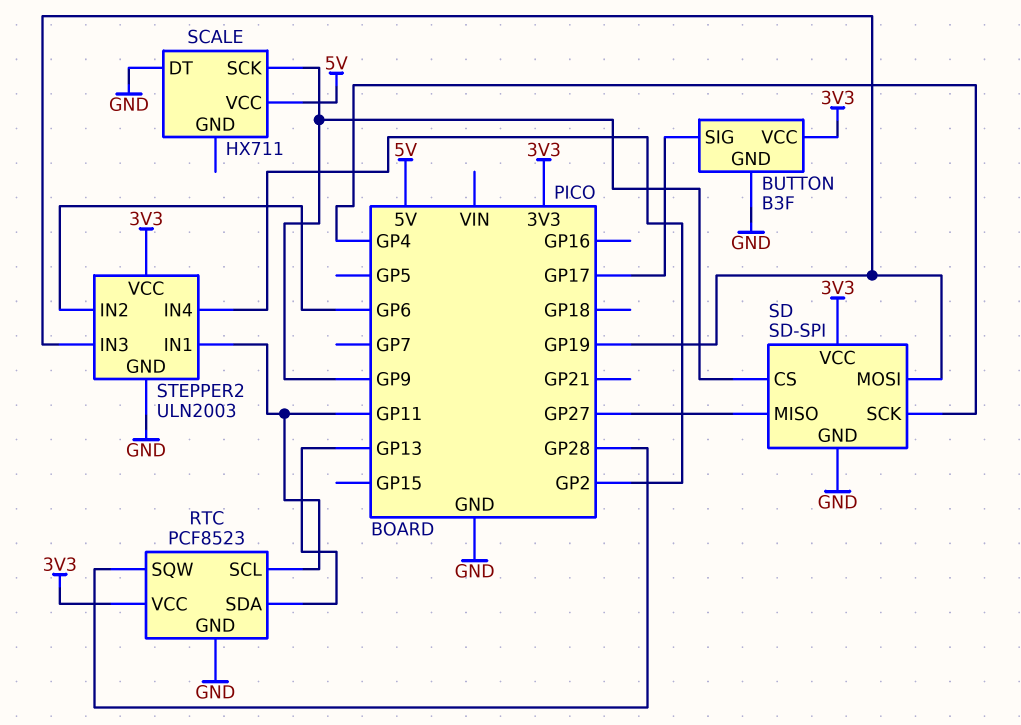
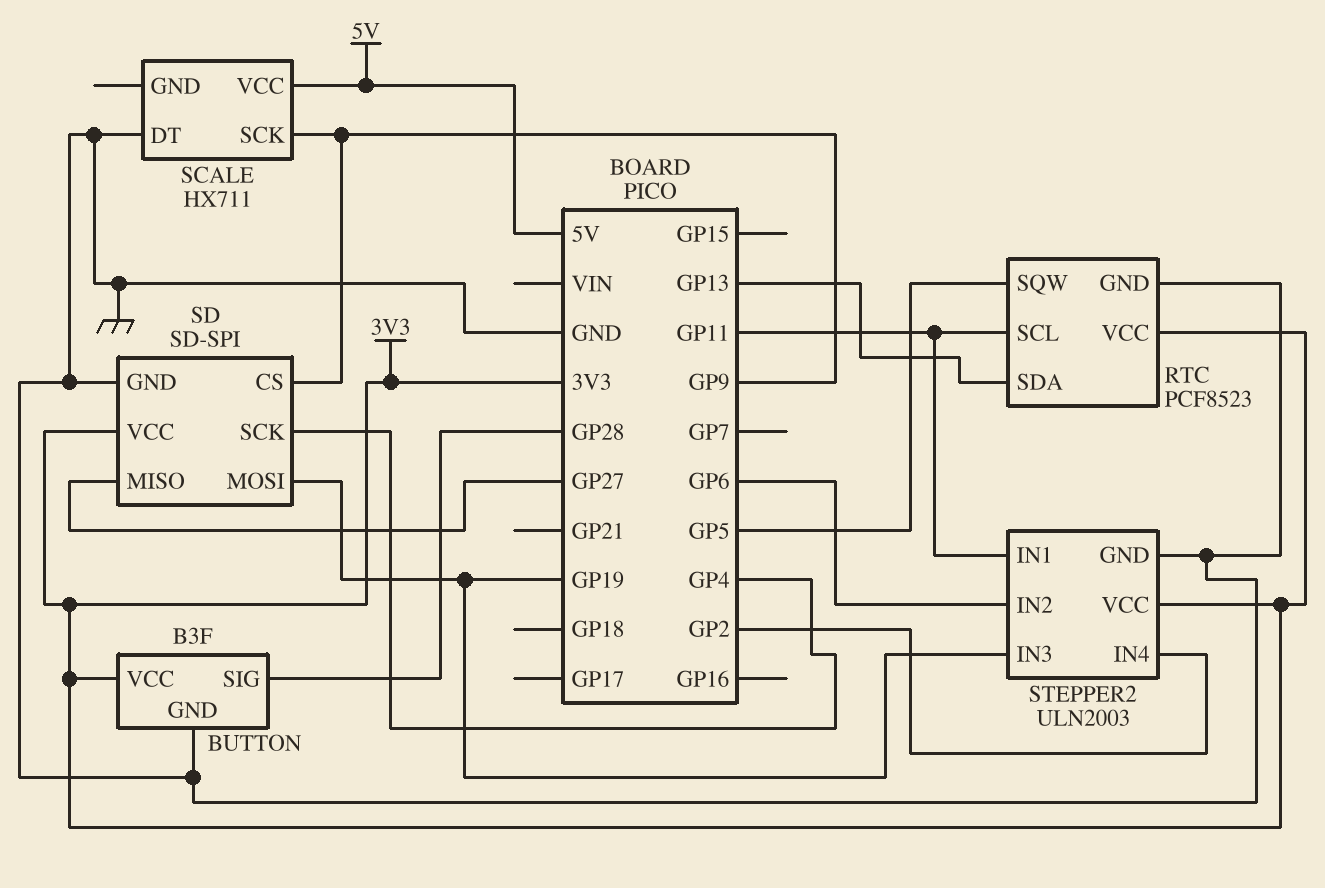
BUTTON pin SIG: GP17 -> GP28
RTC pin SQW: GP28 -> GP5

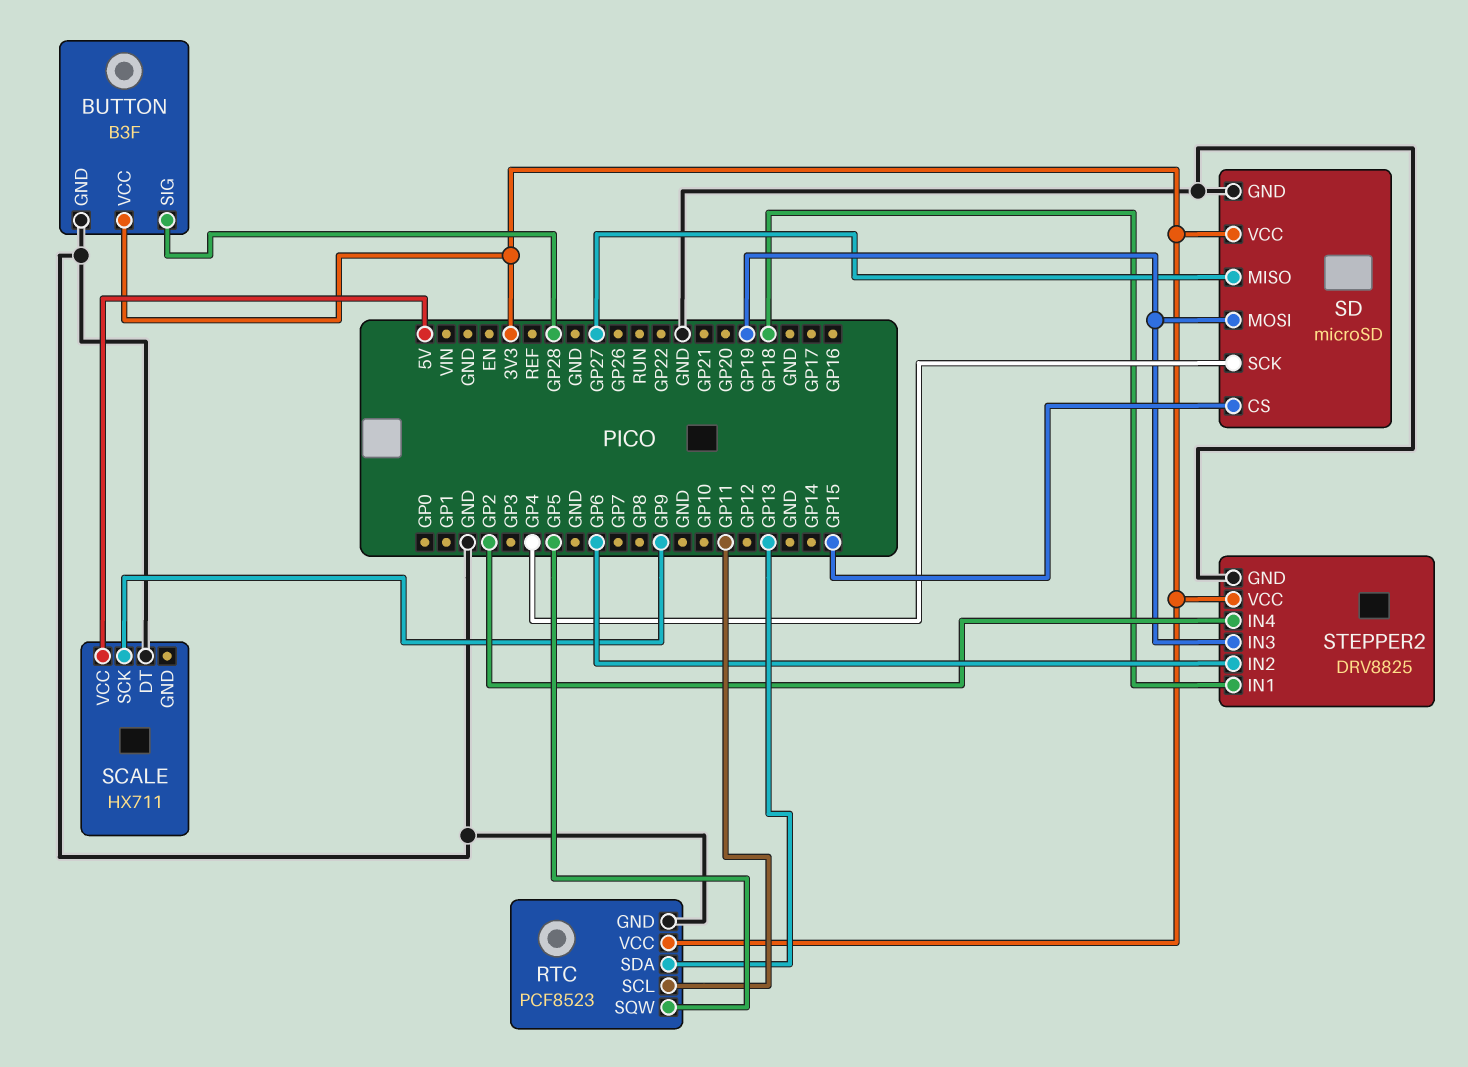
SD: SD-SPI -> microSD
SD pin CS: GP9 -> GP15
STEPPER2: ULN2003 -> DRV8825
STEPPER2 pin IN1: GP11 -> GP18

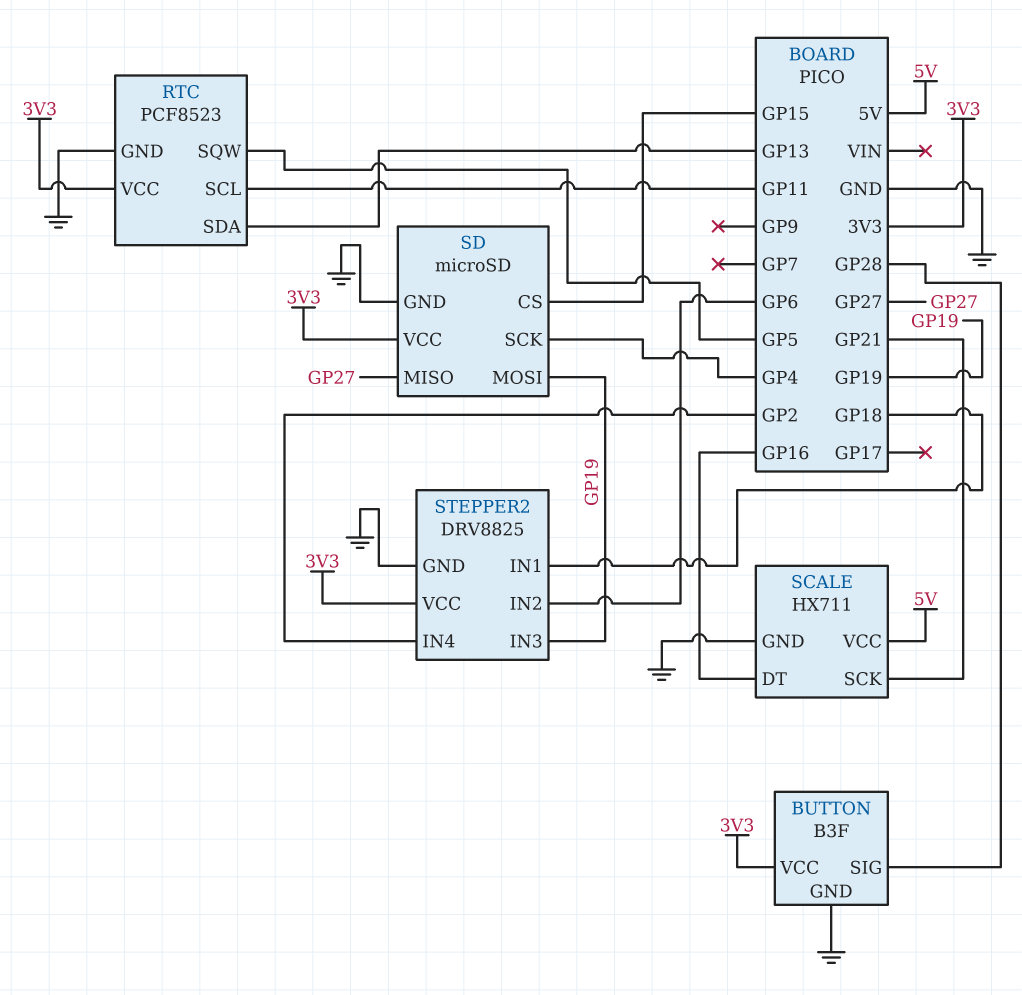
SCALE pin DT: GND -> GP16
SCALE pin GND: none -> GND
SCALE pin SCK: GP9 -> GP21

